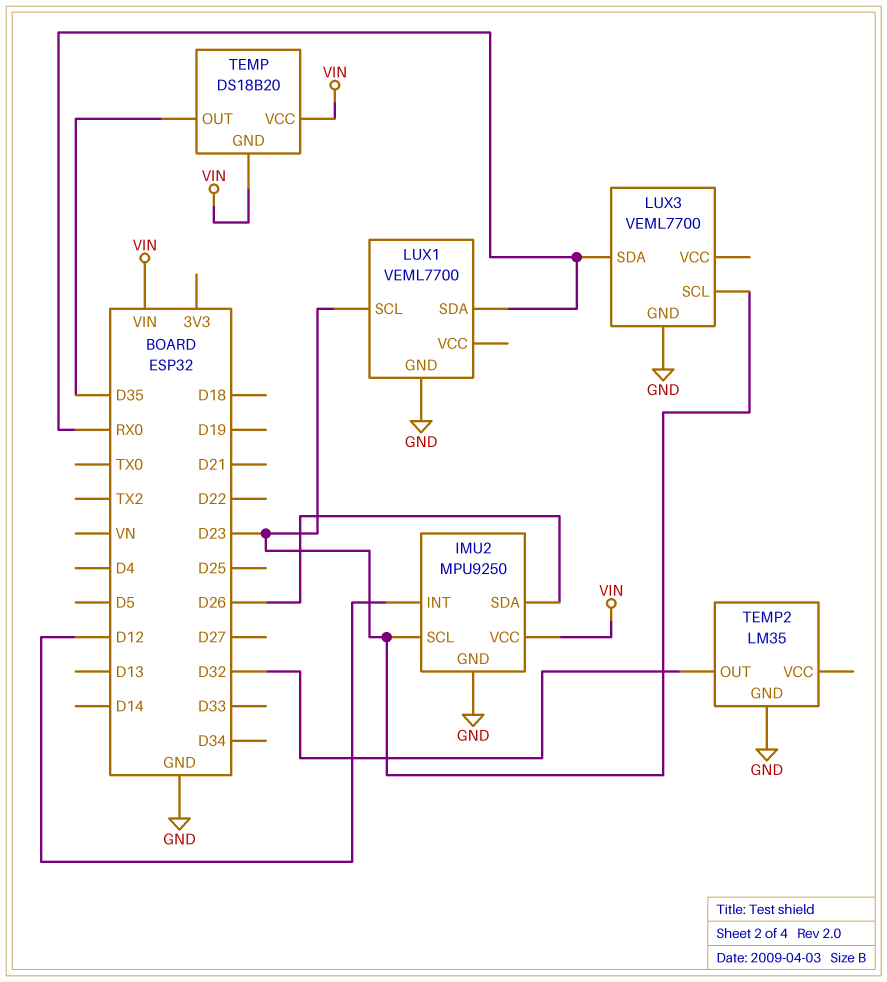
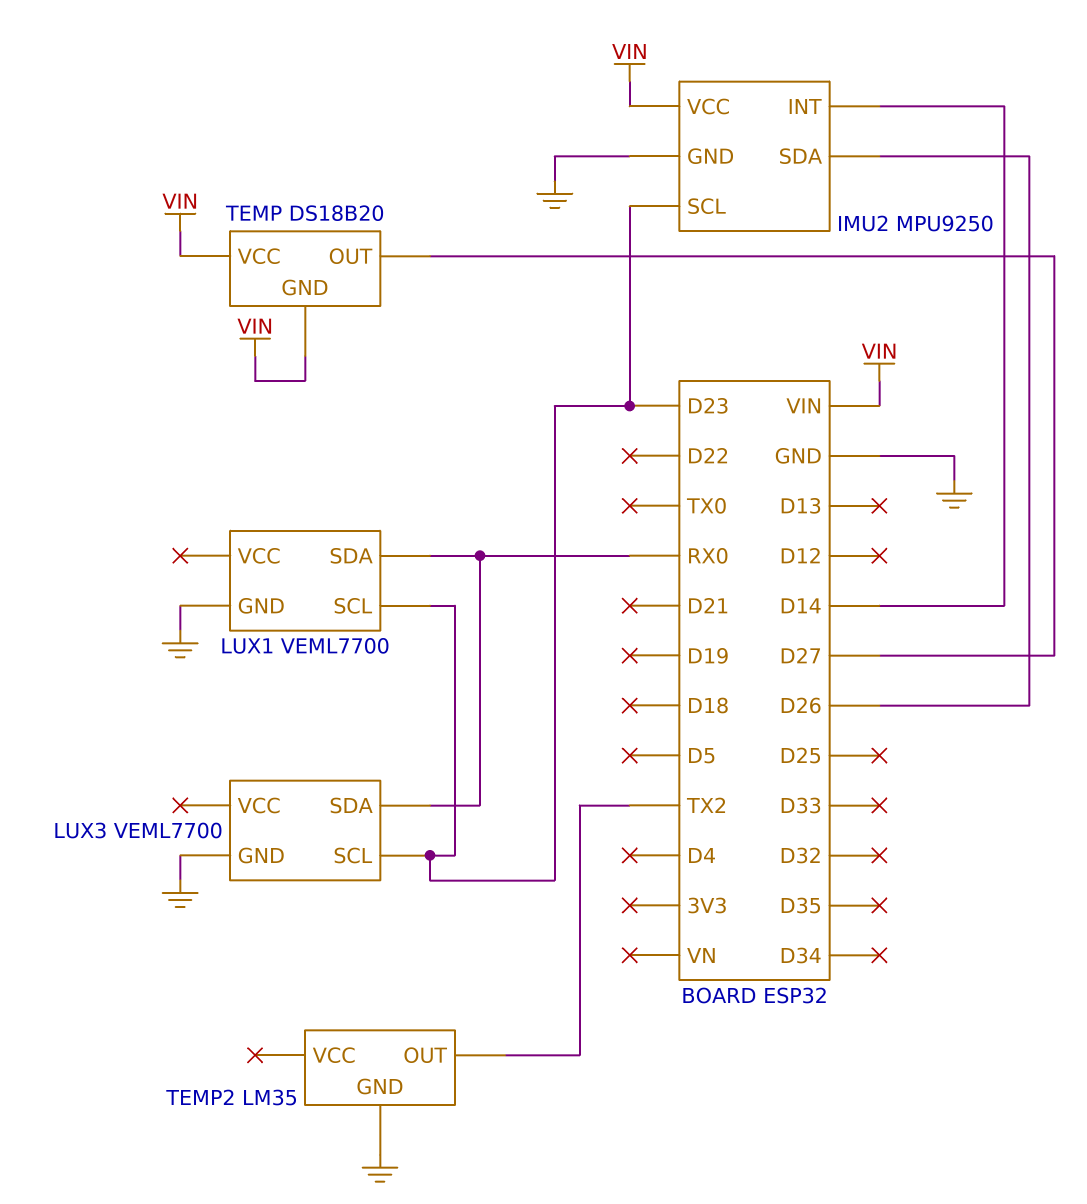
IMU2 pin INT: D12 -> D14
TEMP pin OUT: D35 -> D27
TEMP2 pin OUT: D32 -> TX2

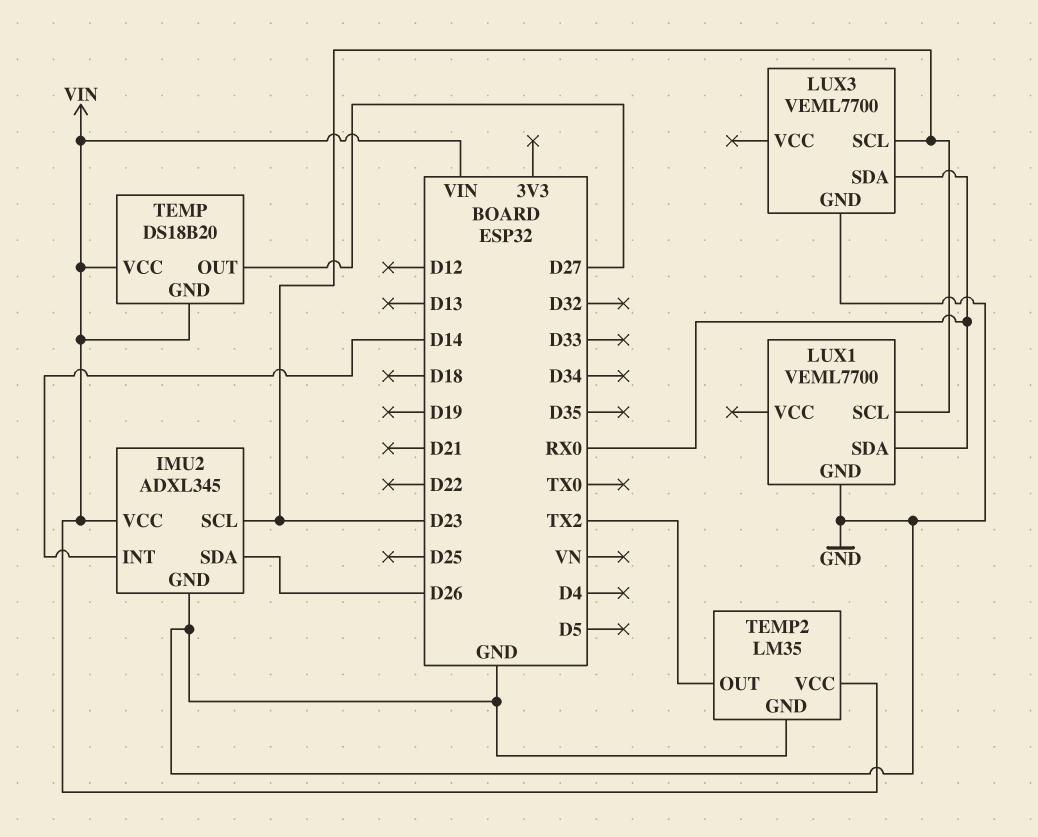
IMU2: MPU9250 -> ADXL345
TEMP2 pin VCC: none -> VIN

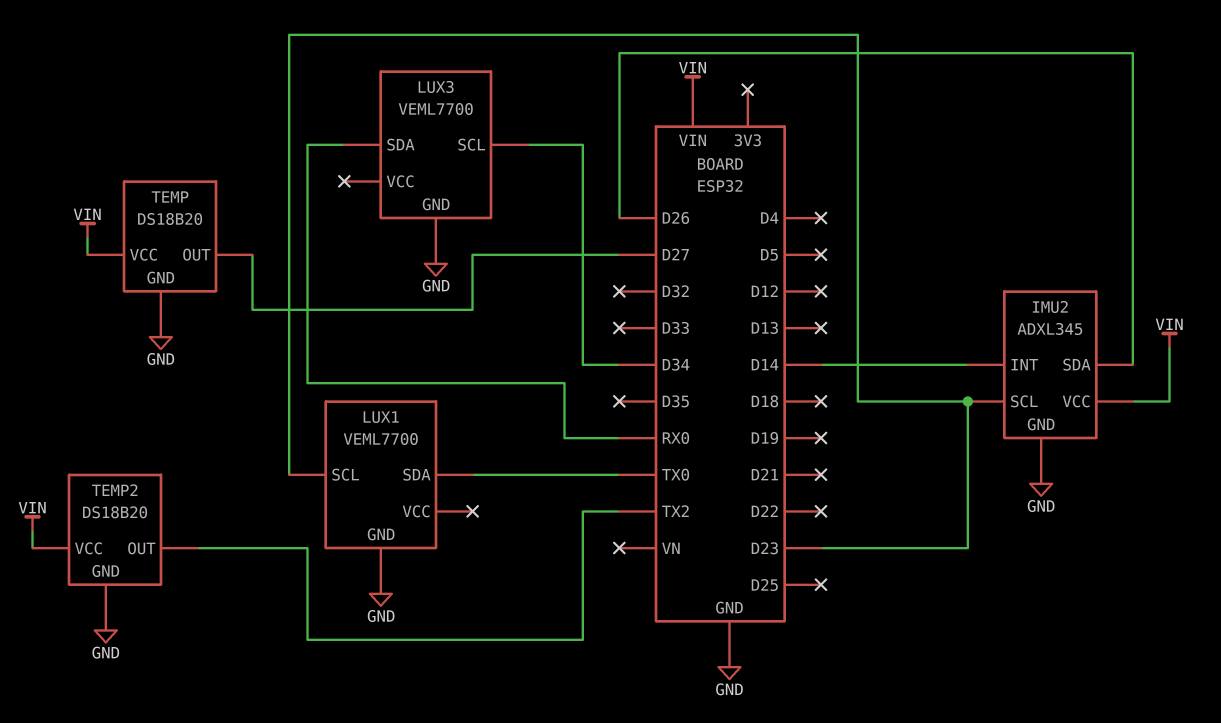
LUX1 pin SDA: RX0 -> TX0
LUX3 pin SCL: D23 -> D34
TEMP pin GND: VIN -> GND
TEMP2: LM35 -> DS18B20

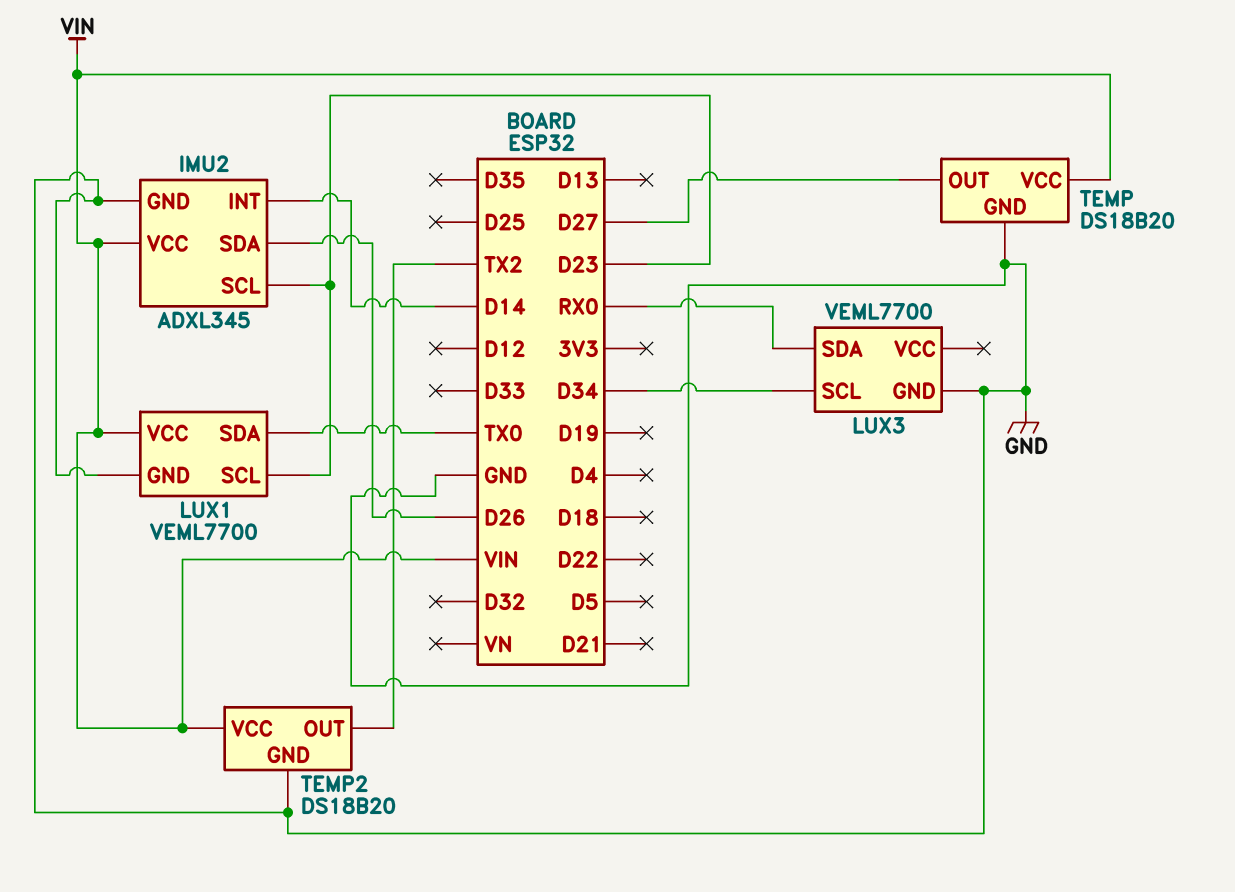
LUX1 pin VCC: none -> VIN

